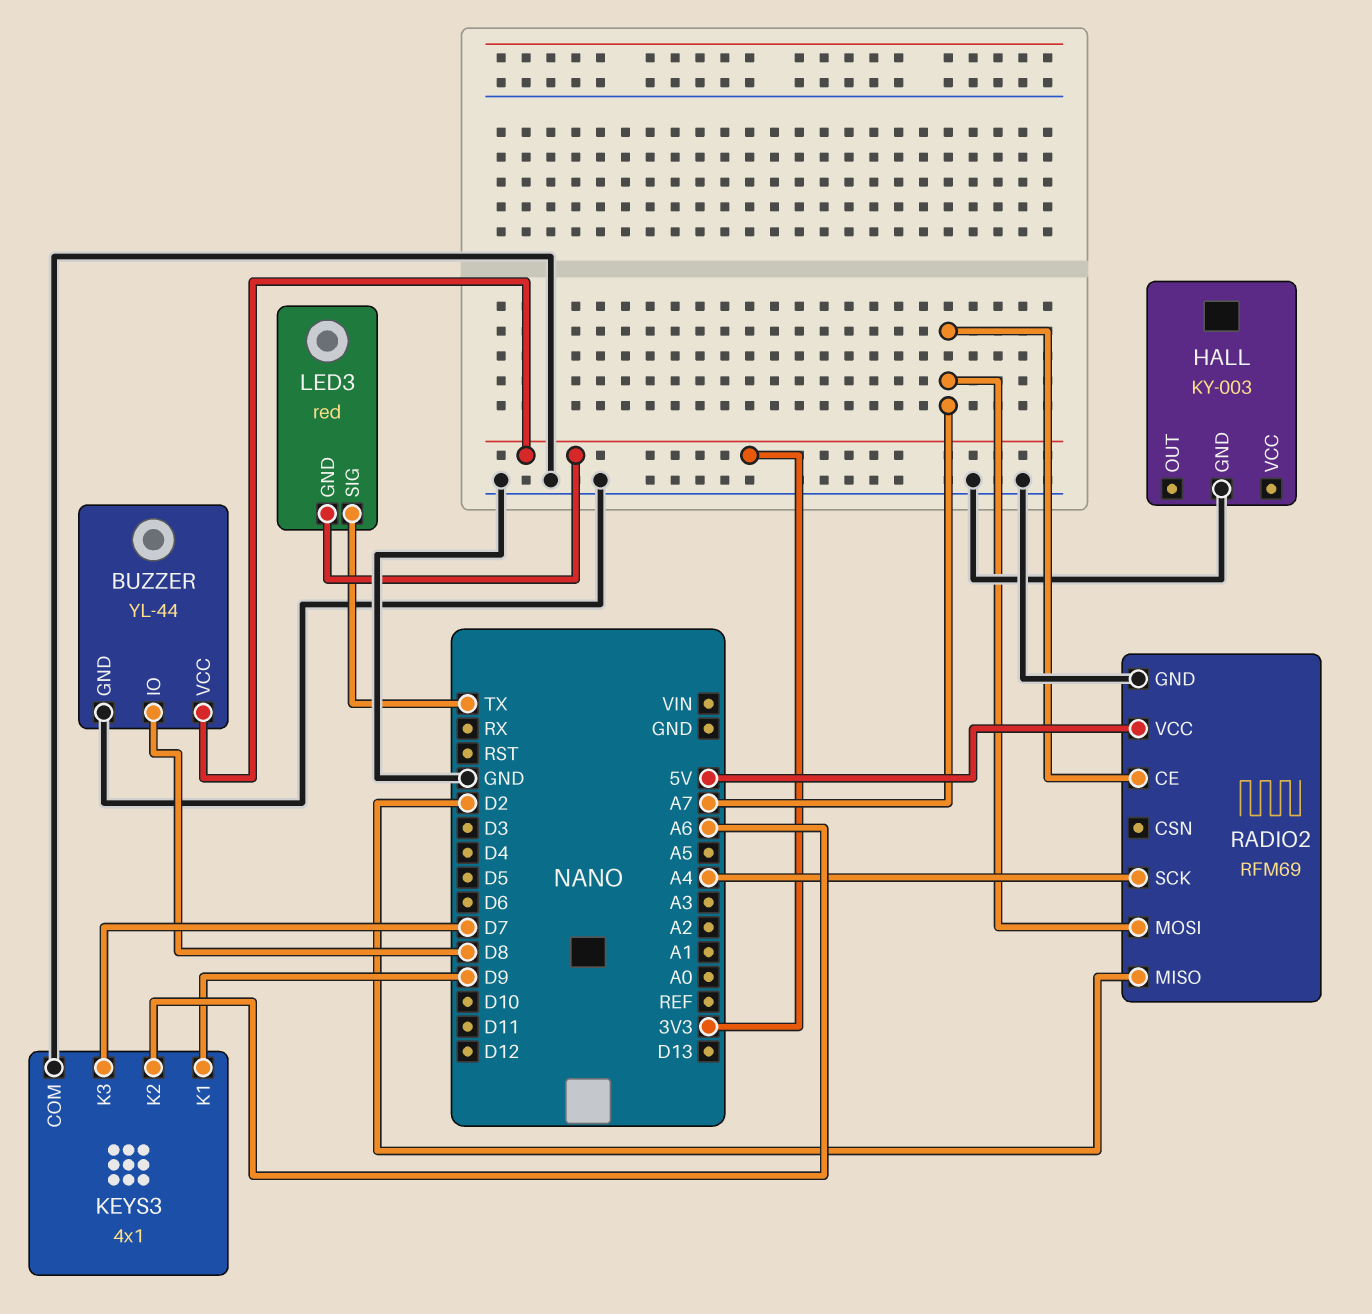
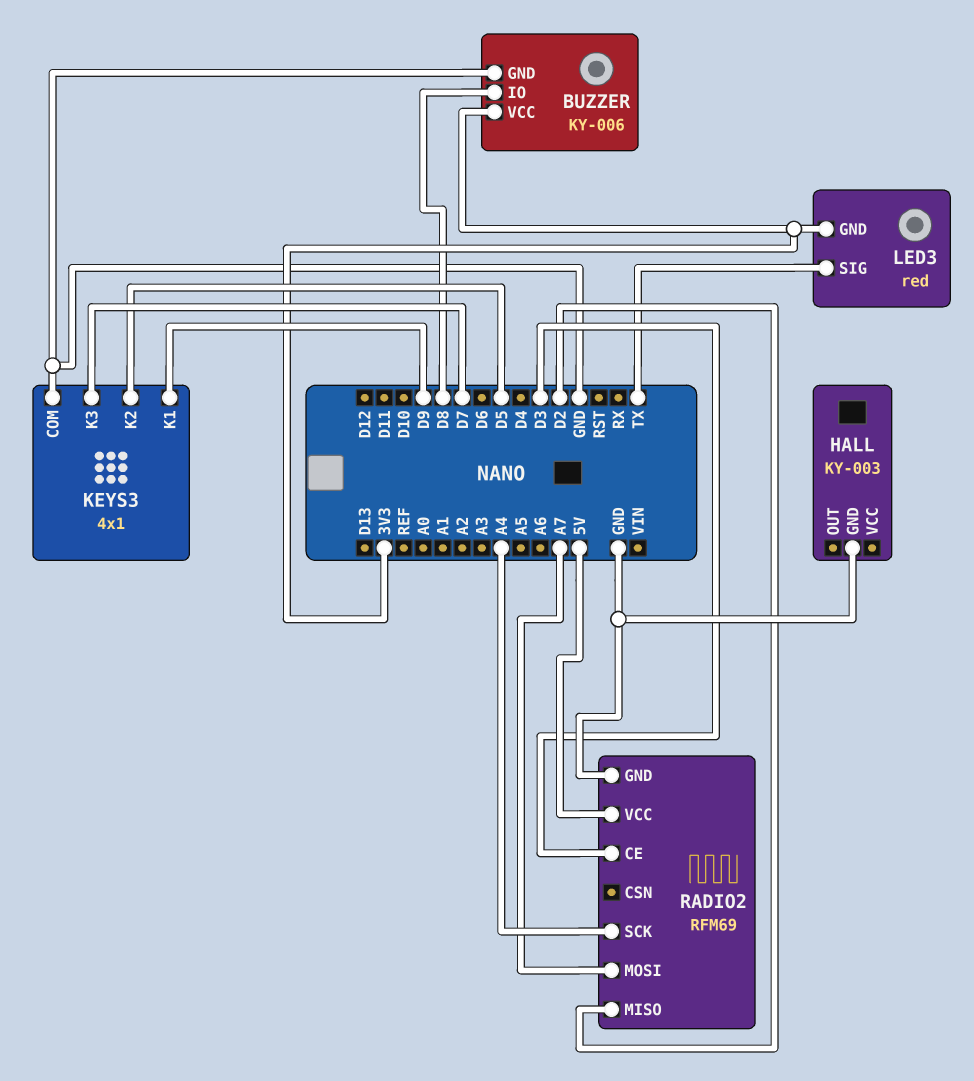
BUZZER: YL-44 -> KY-006
KEYS3 pin K2: A6 -> D5
RADIO2 pin CE: A7 -> D3

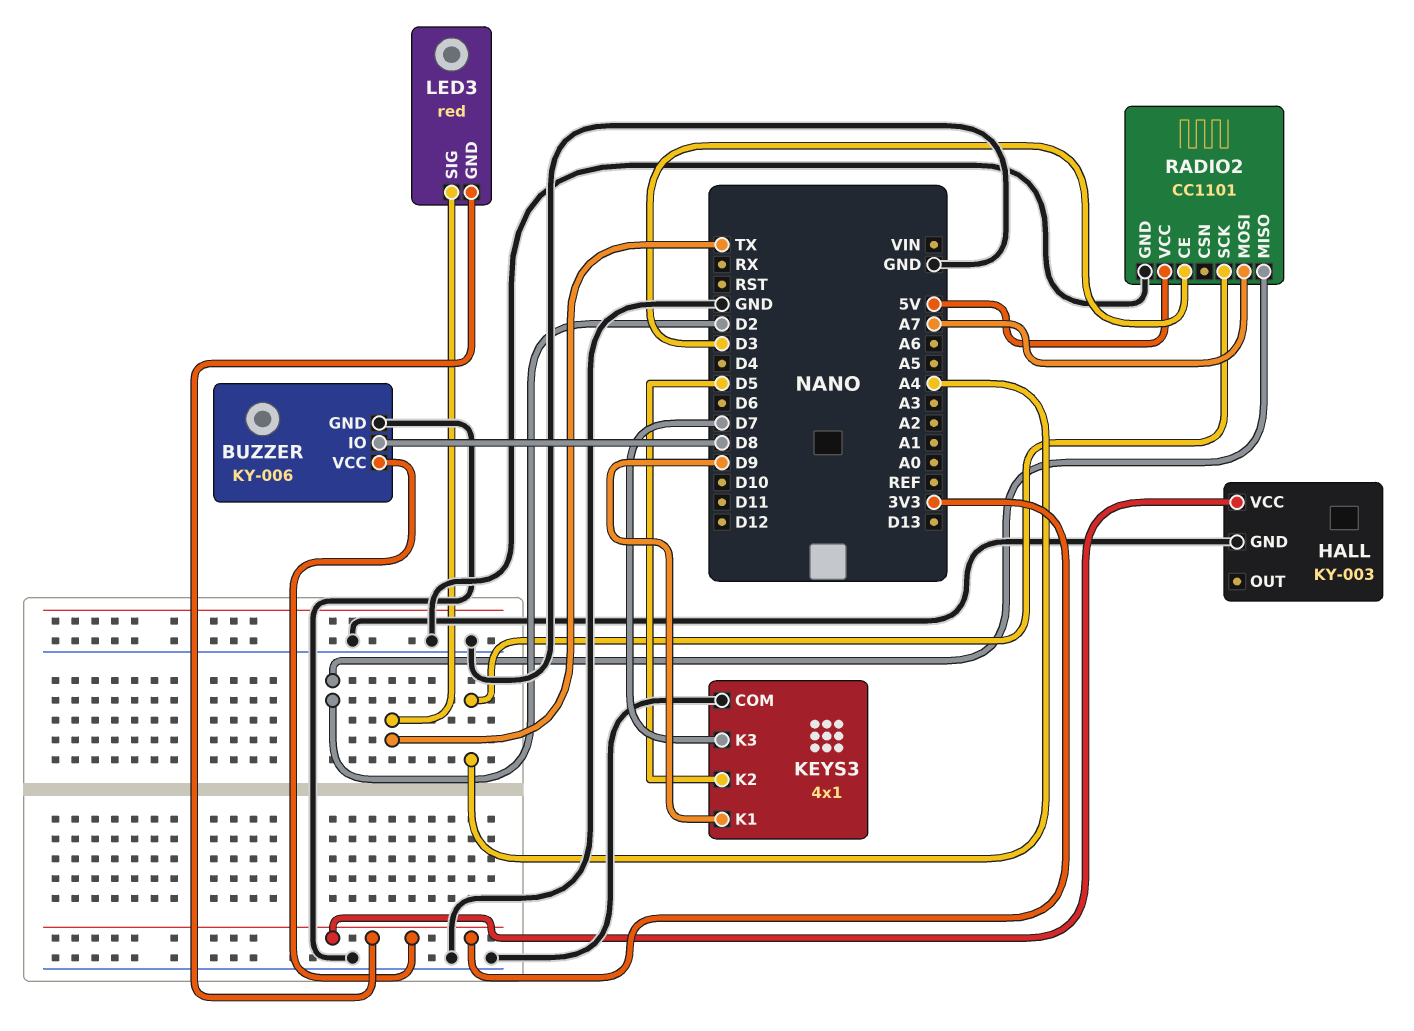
HALL pin VCC: none -> 3V3
RADIO2: RFM69 -> CC1101

